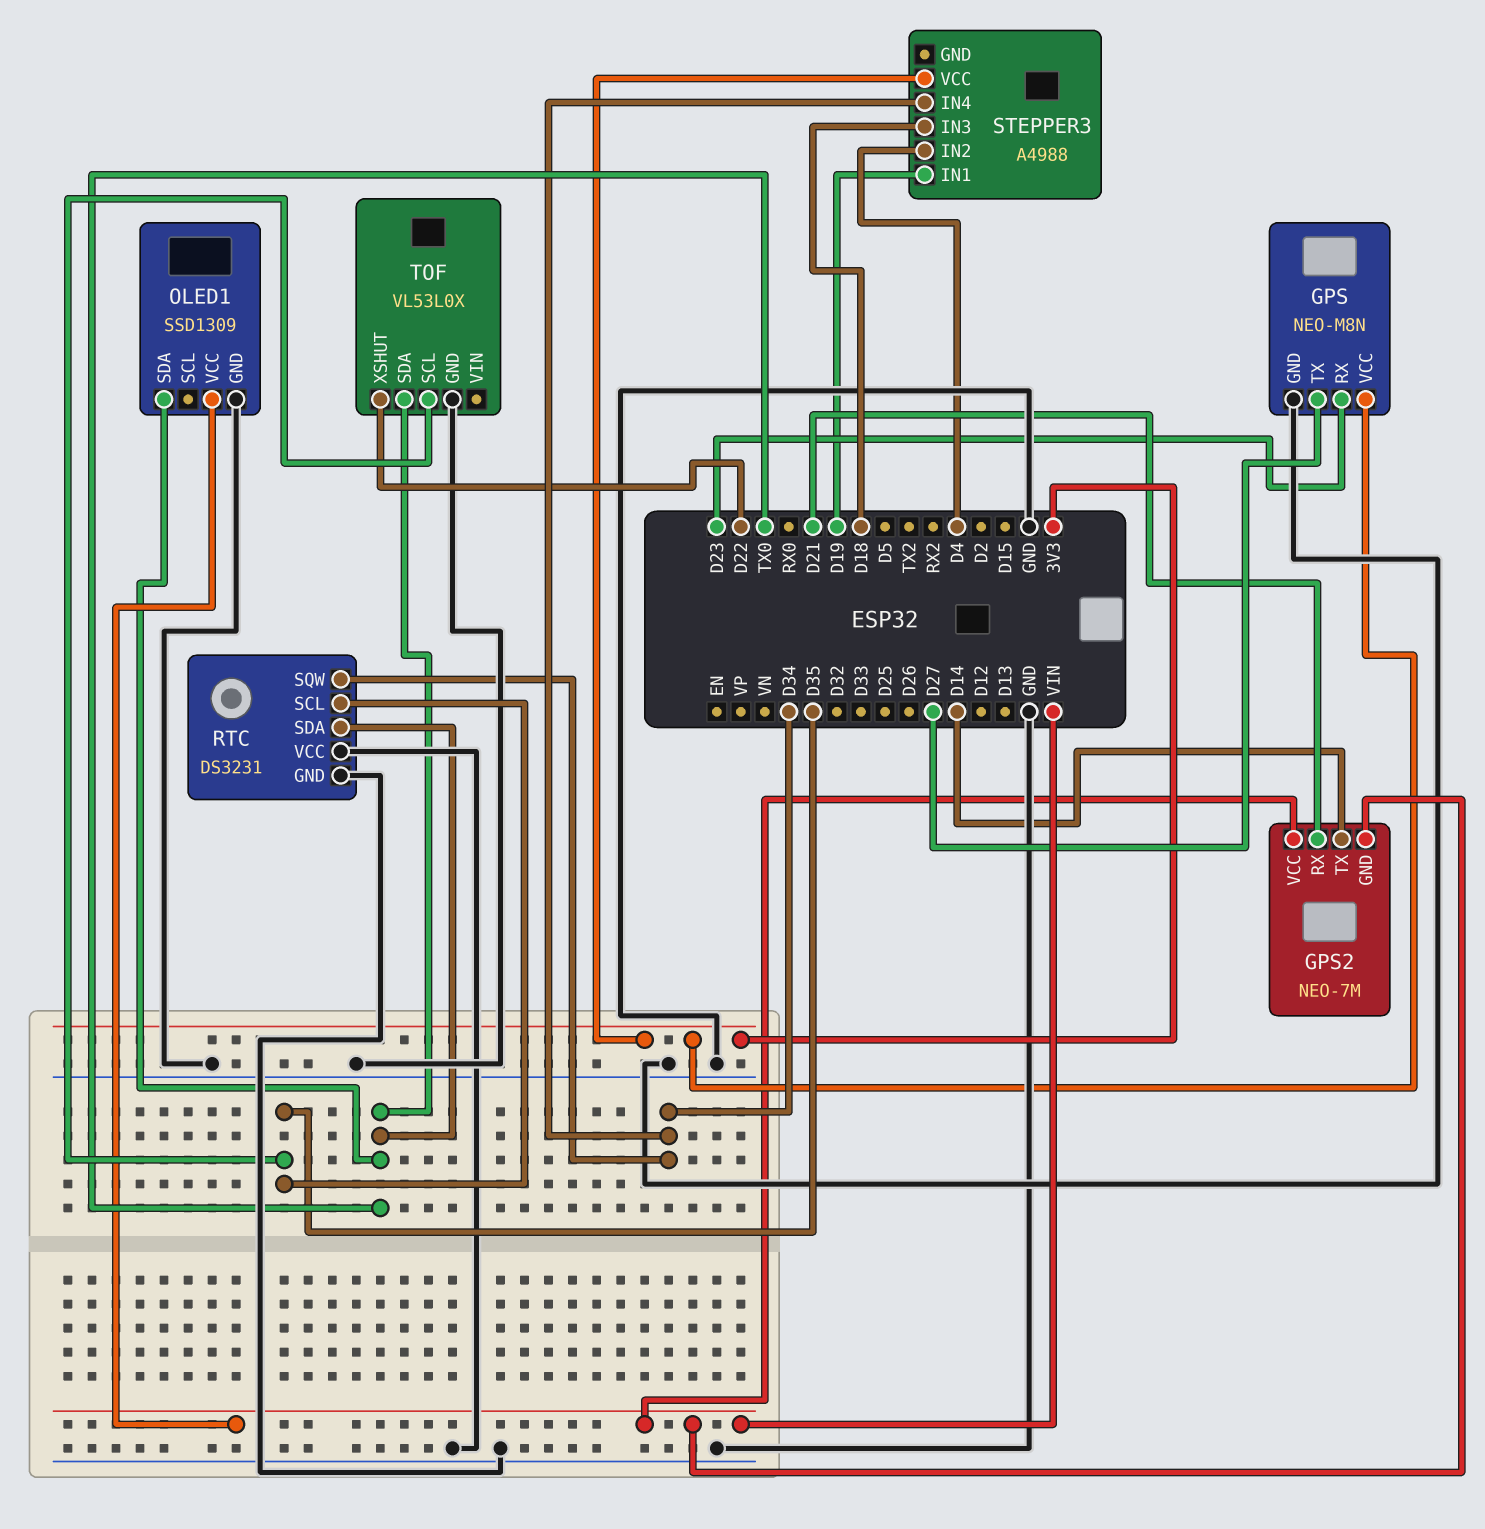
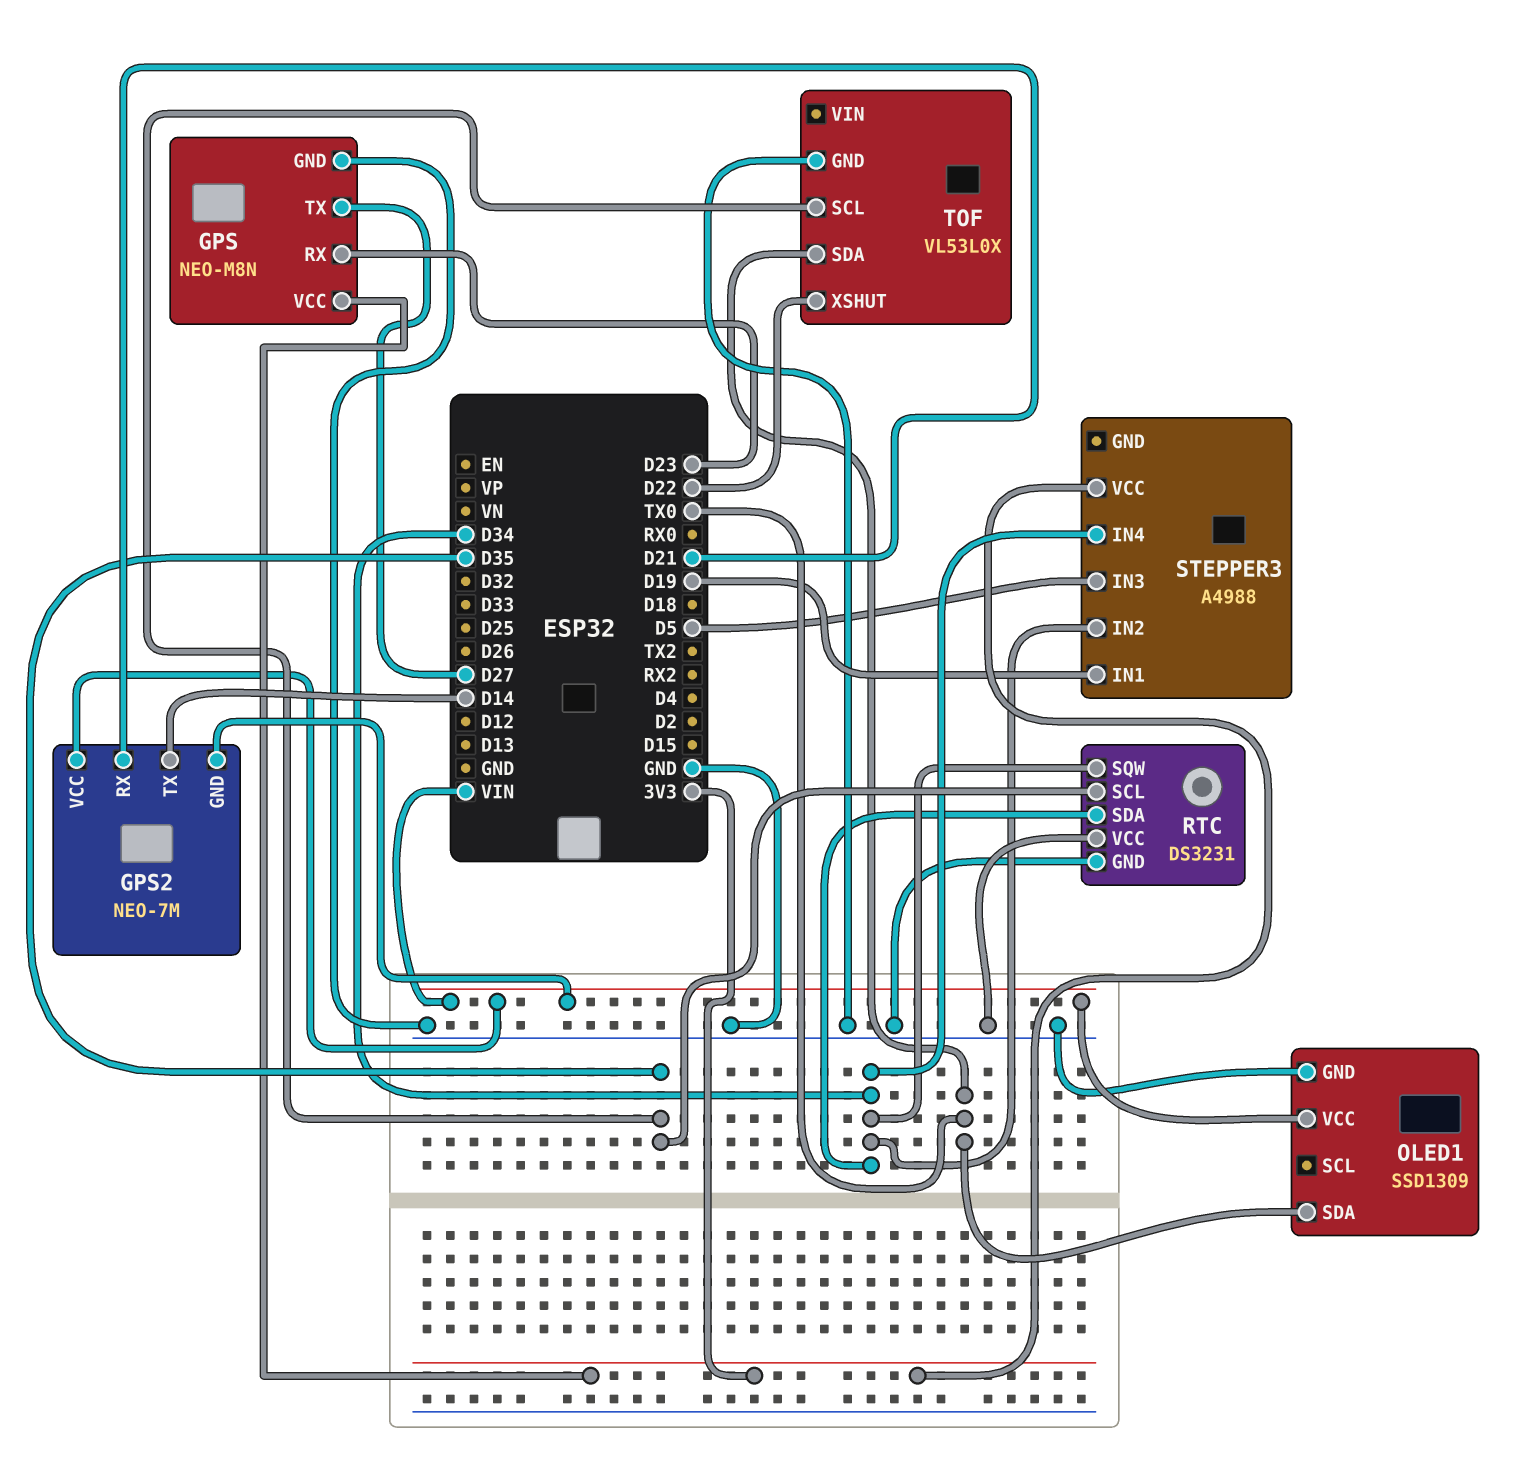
RTC pin SDA: TX0 -> D34
STEPPER3 pin IN2: D4 -> D34
STEPPER3 pin IN3: D18 -> D5

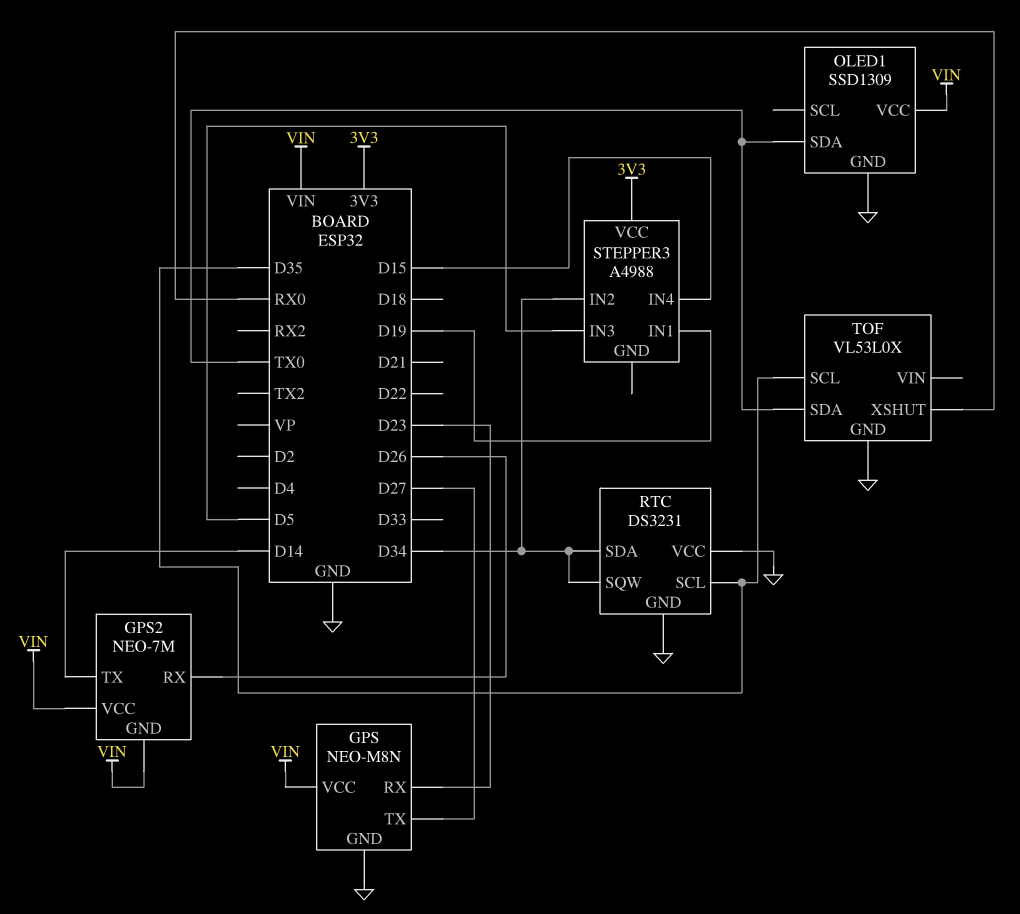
GPS pin VCC: 3V3 -> VIN
GPS2 pin RX: D21 -> D26
STEPPER3 pin IN4: D34 -> D15
TOF pin XSHUT: D22 -> RX0

